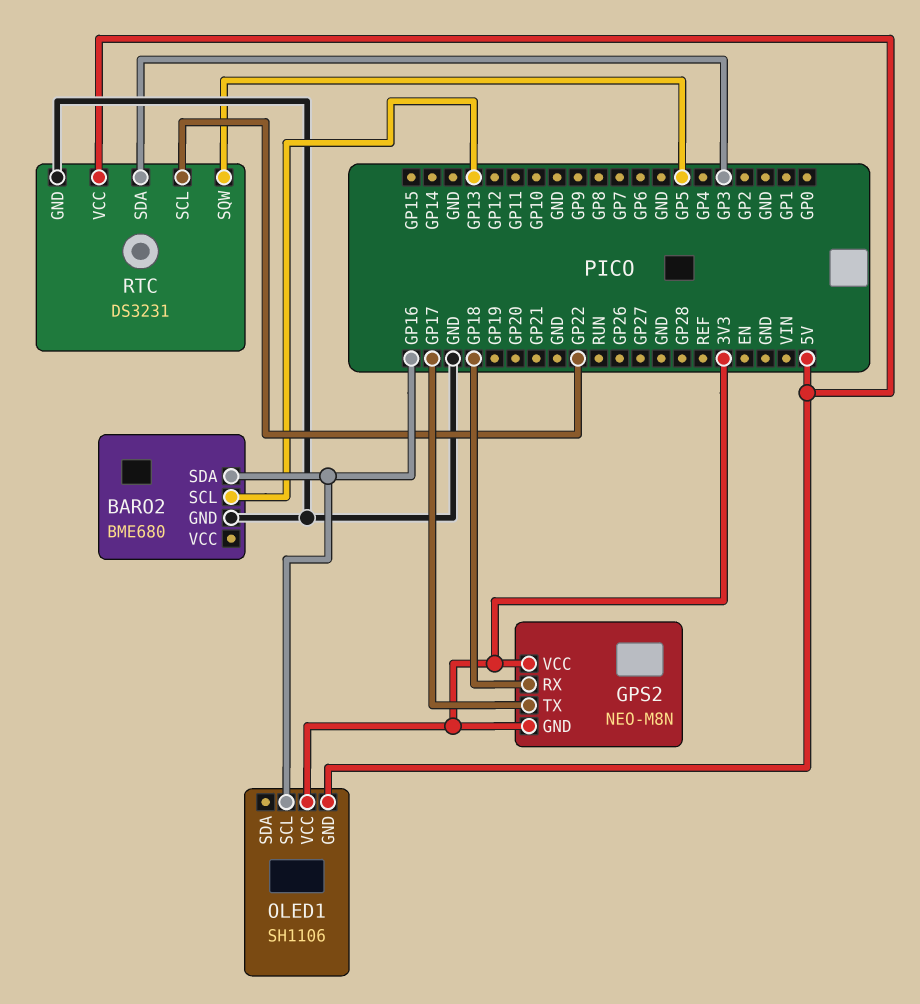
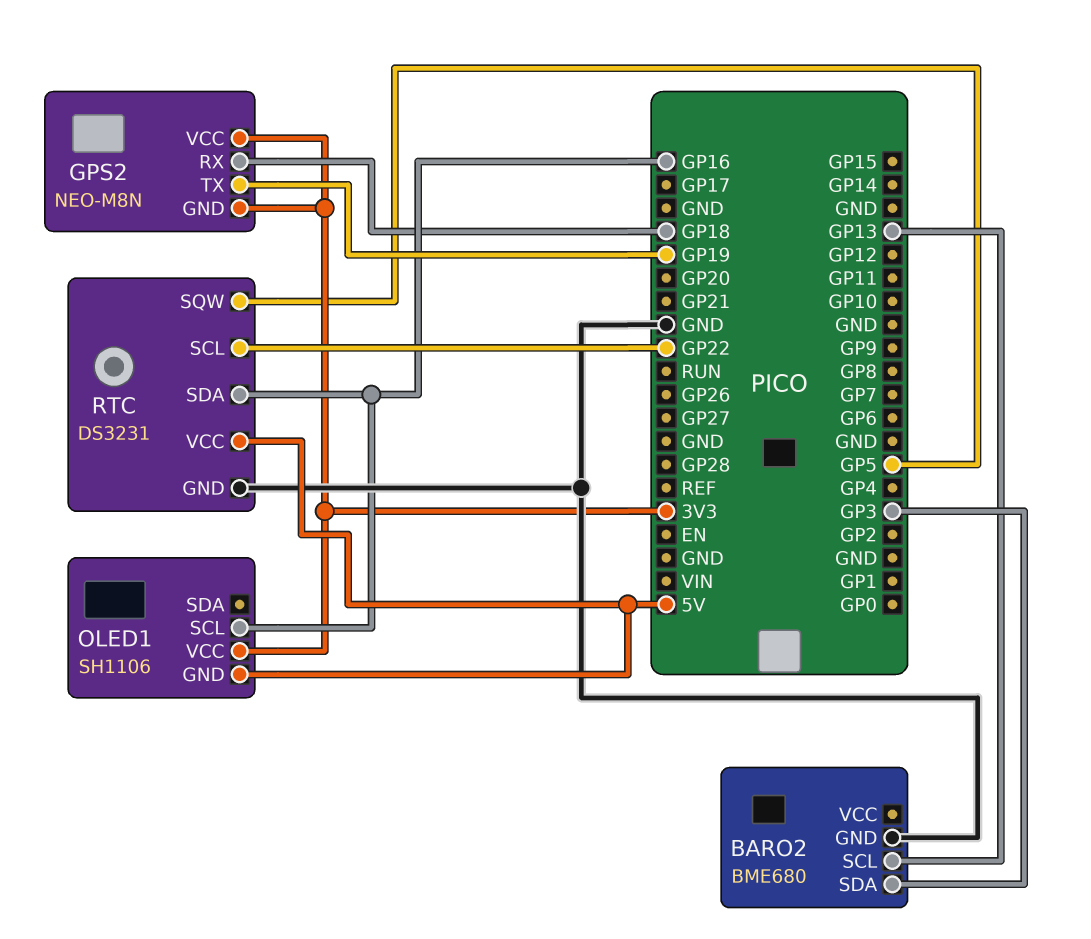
BARO2 pin SDA: GP16 -> GP3
GPS2 pin TX: GP17 -> GP19
RTC pin SDA: GP3 -> GP16

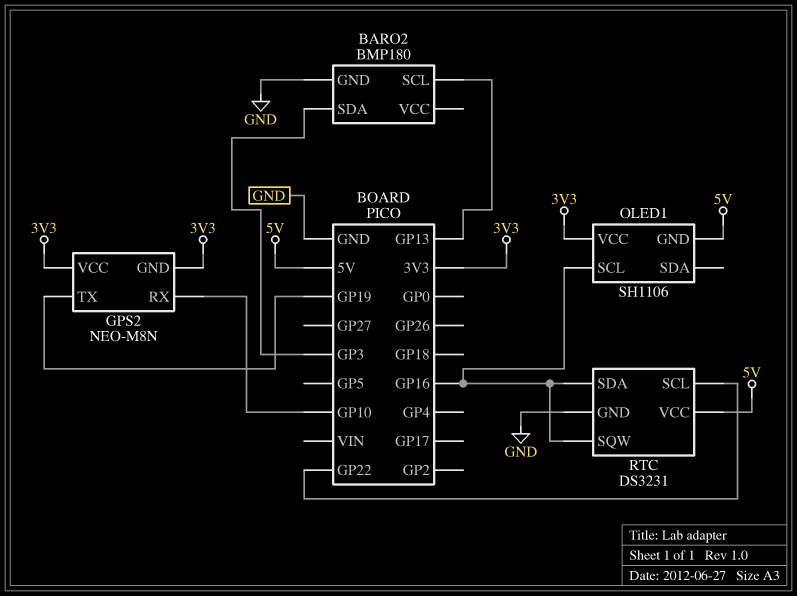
BARO2: BME680 -> BMP180
GPS2 pin RX: GP18 -> GP10
RTC pin SQW: GP5 -> GP16

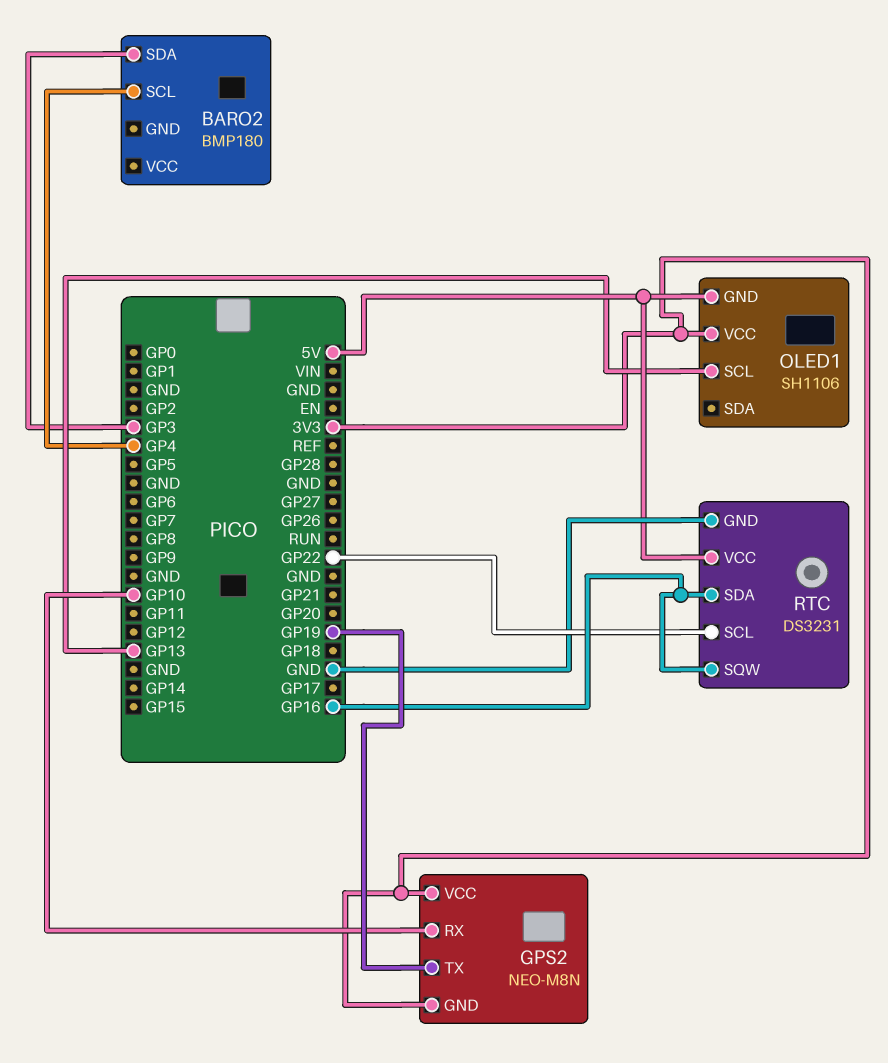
BARO2 pin GND: GND -> none
BARO2 pin SCL: GP13 -> GP4
OLED1 pin SCL: GP16 -> GP13

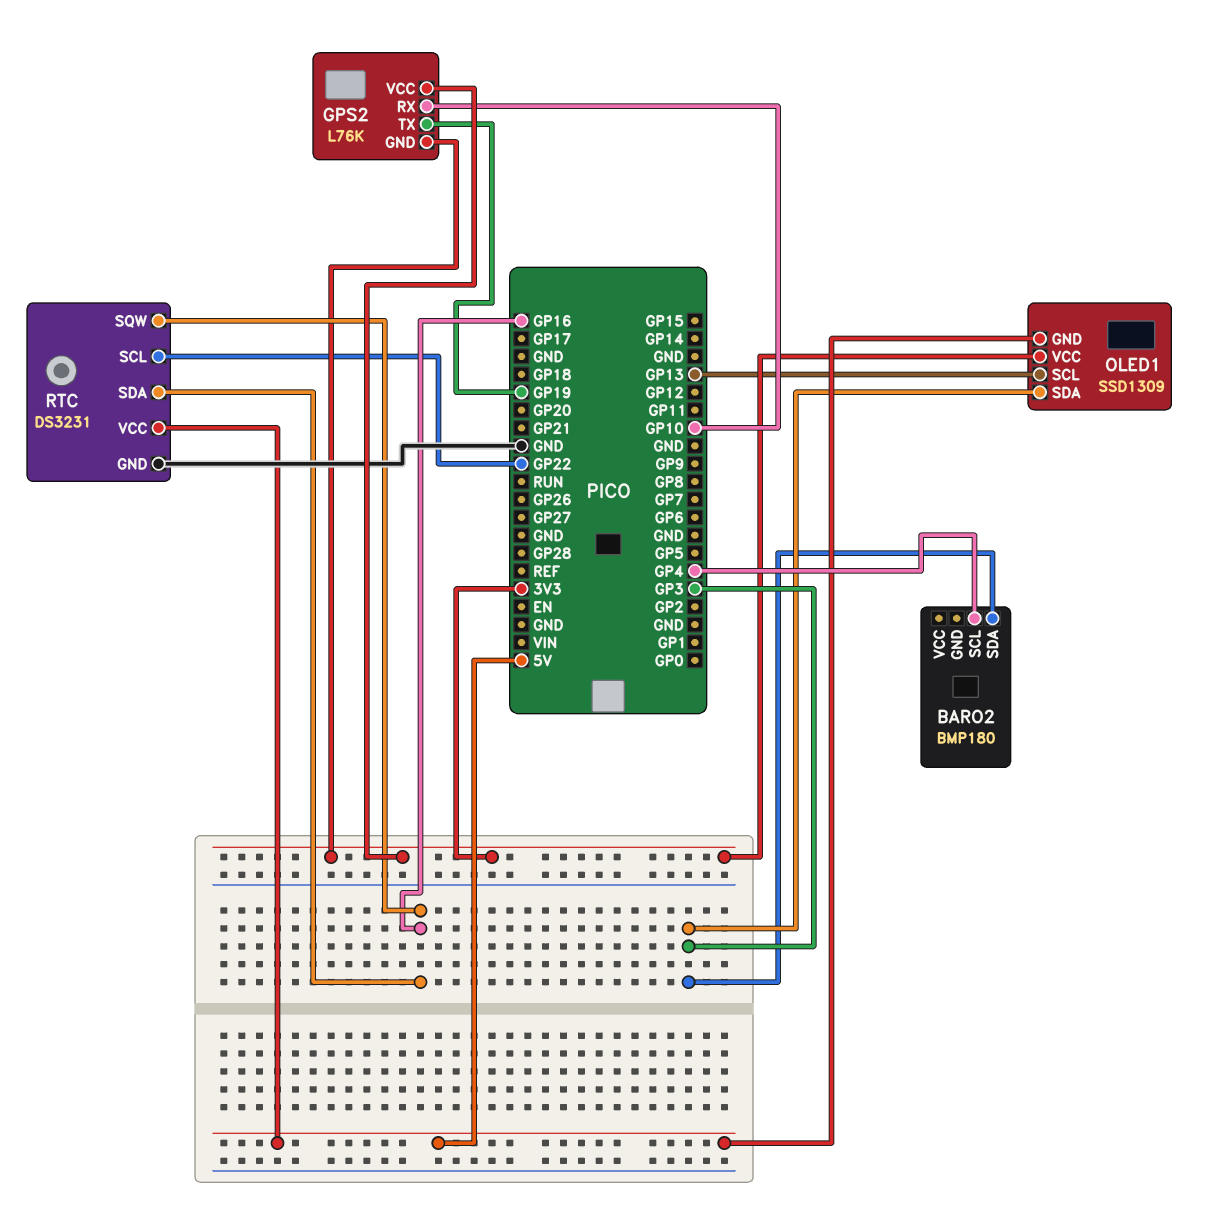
GPS2: NEO-M8N -> L76K
OLED1: SH1106 -> SSD1309
OLED1 pin SDA: none -> GP3

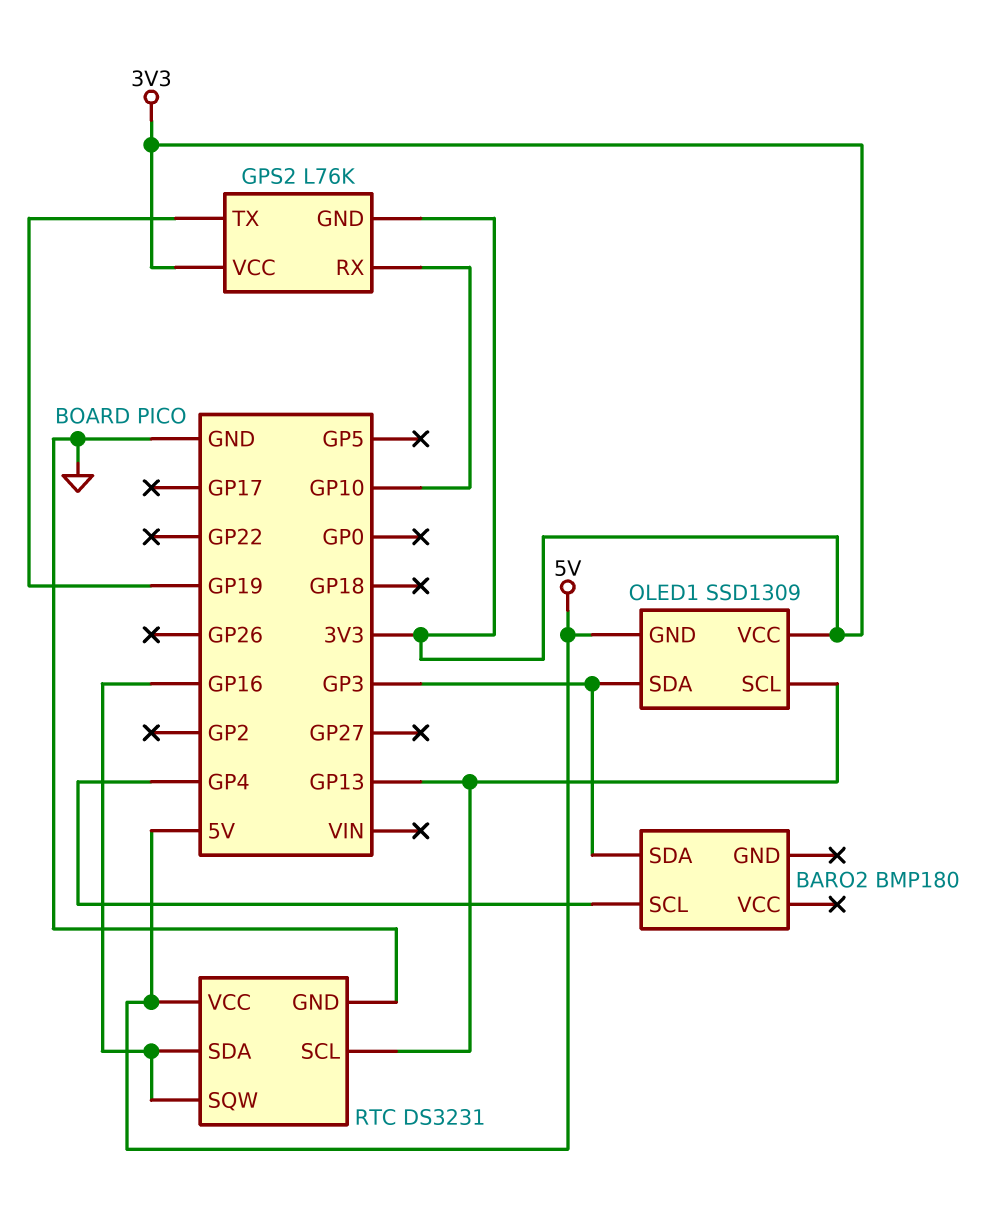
RTC pin SCL: GP22 -> GP13

